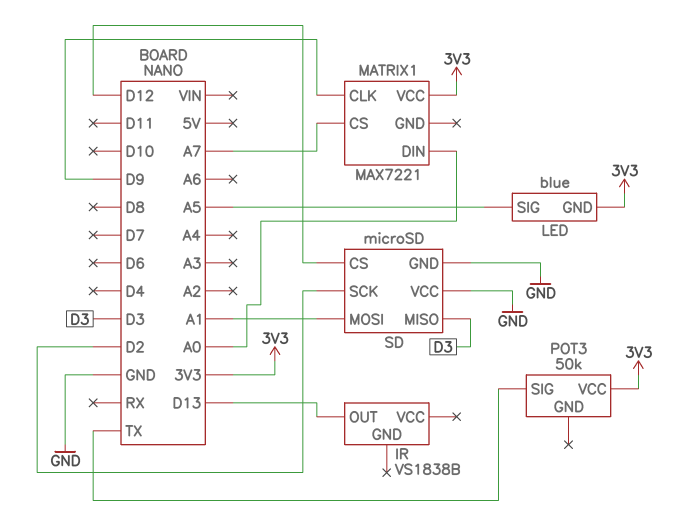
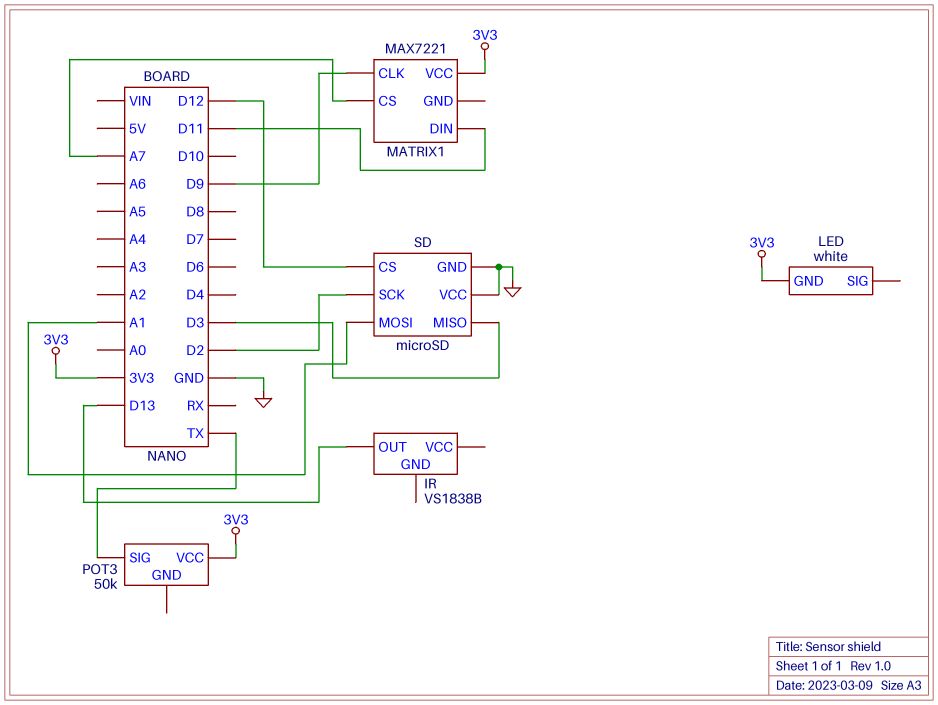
LED: blue -> white
LED pin SIG: A5 -> none
MATRIX1 pin DIN: A0 -> D11

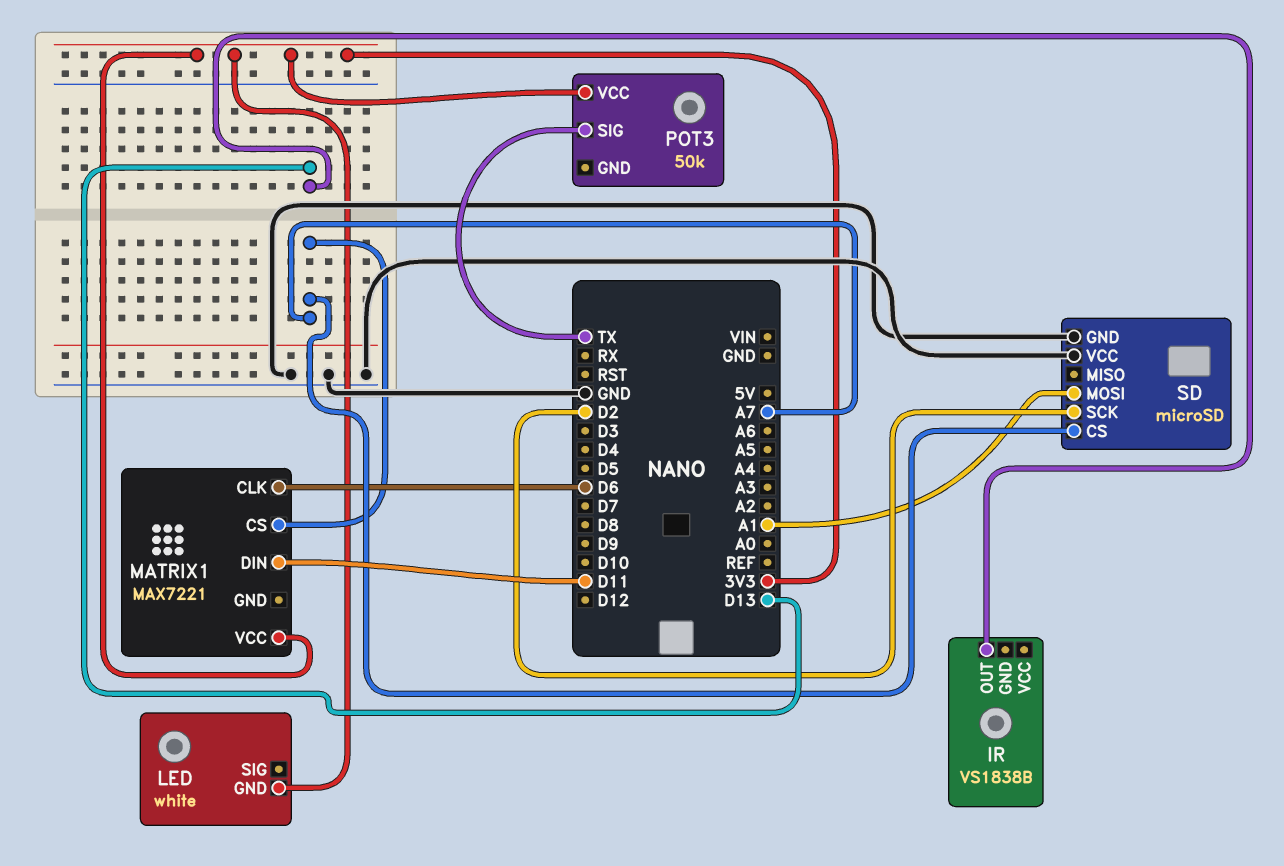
MATRIX1 pin CLK: D9 -> D6
SD pin CS: D12 -> A7
SD pin MISO: D3 -> none

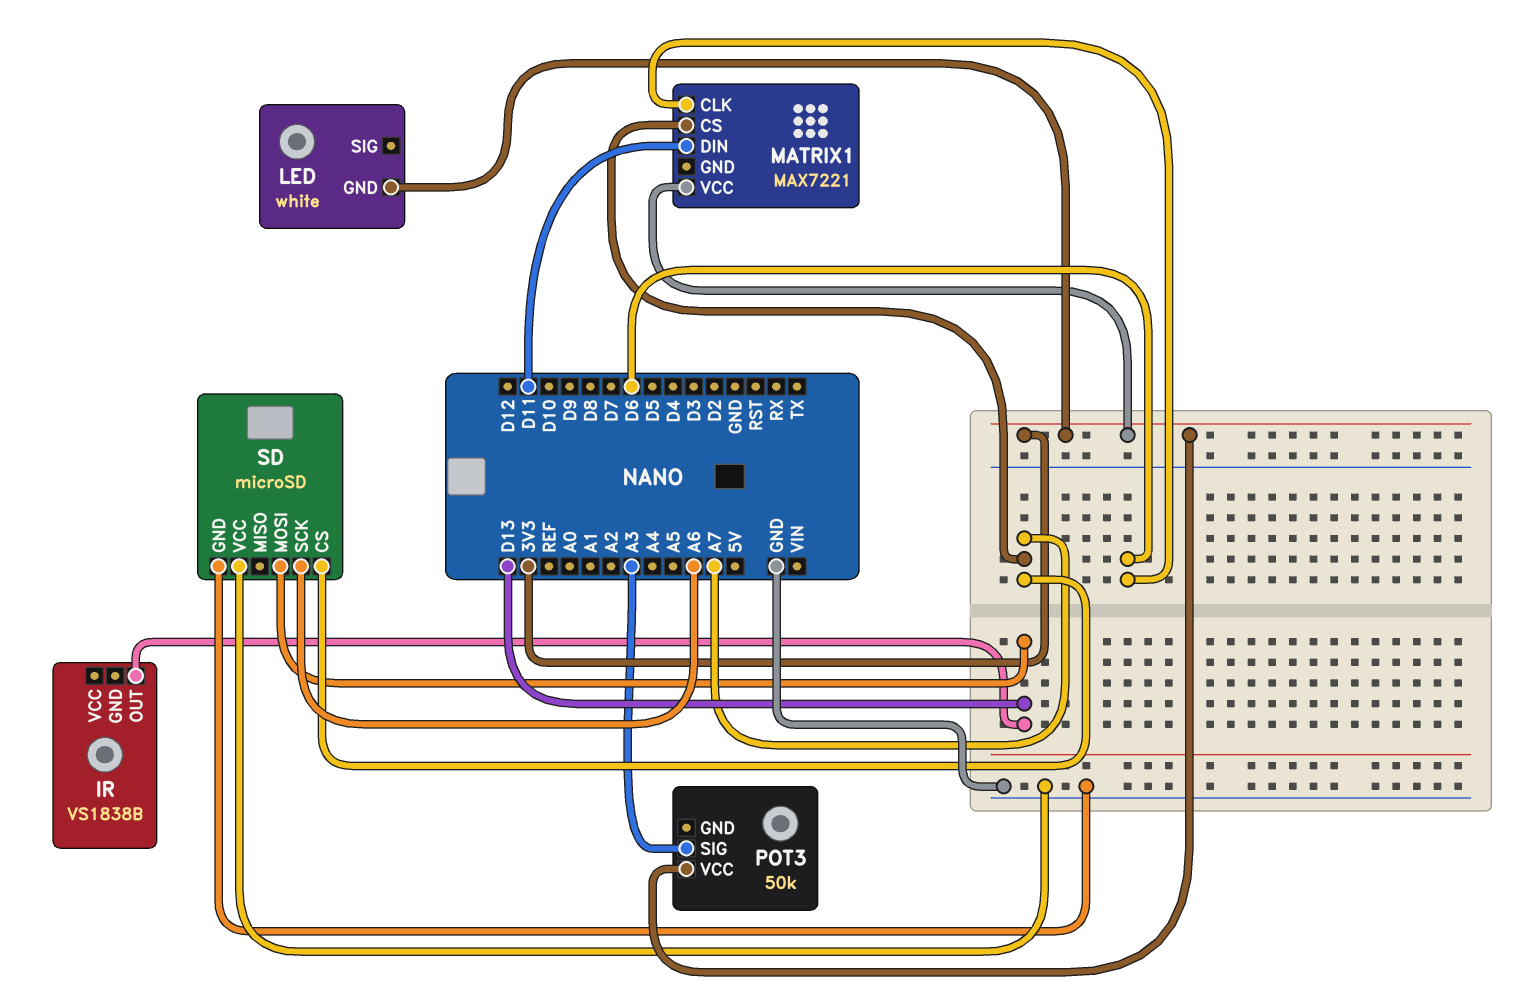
POT3 pin SIG: TX -> A3
SD pin MOSI: A1 -> D13
SD pin SCK: D2 -> A6

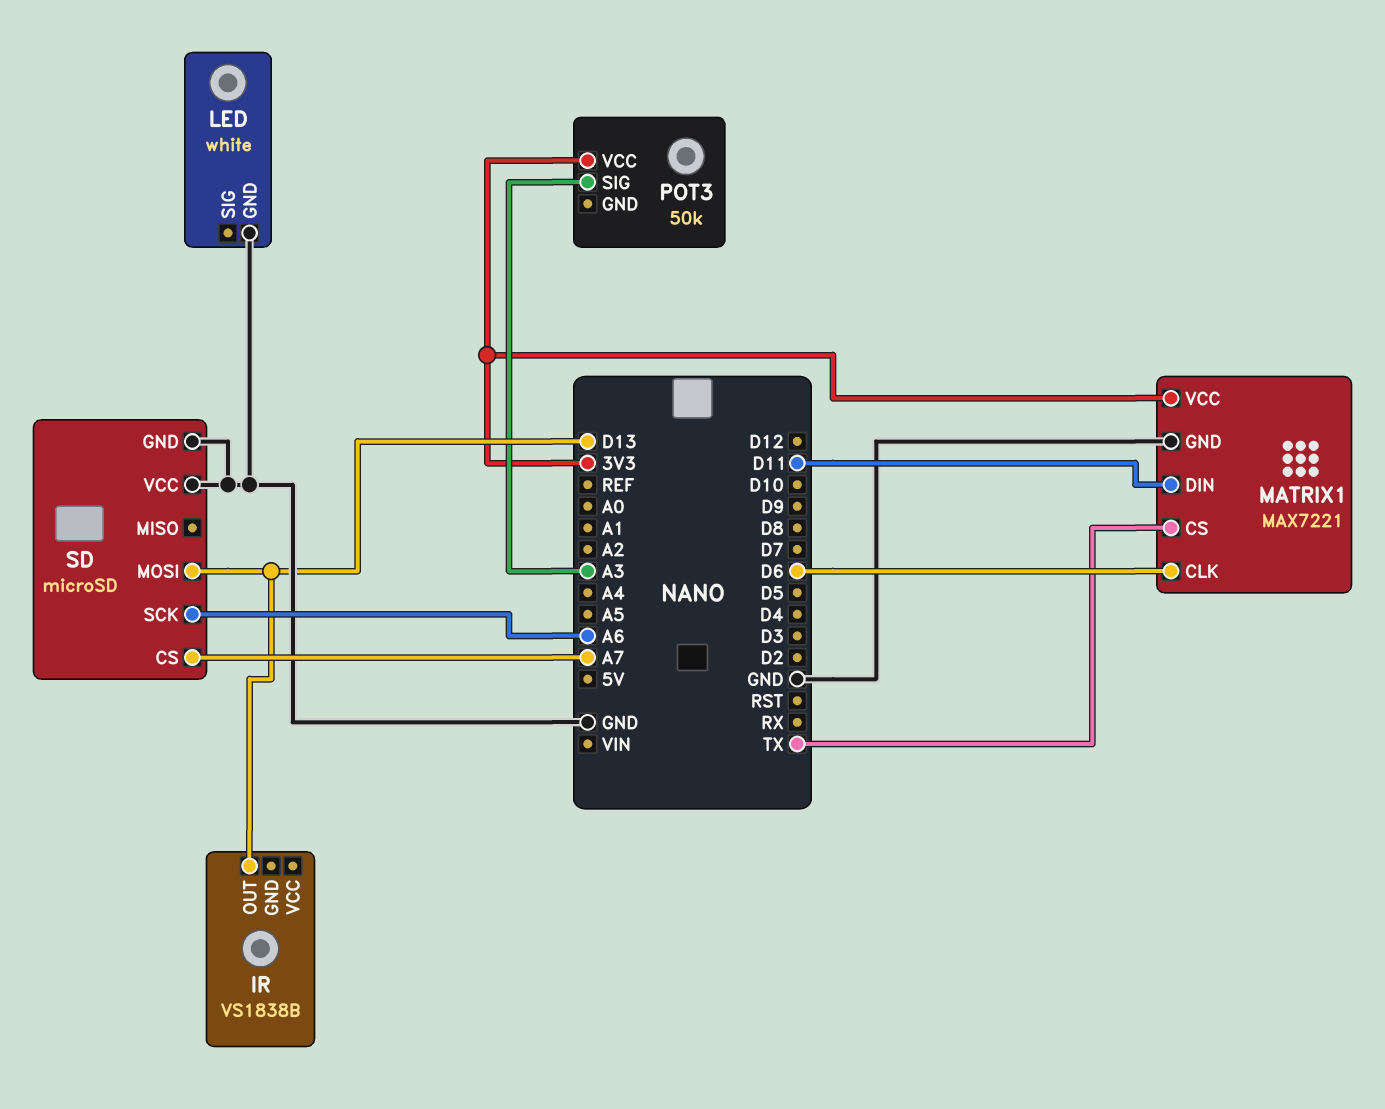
LED pin GND: 3V3 -> GND
MATRIX1 pin CS: A7 -> TX
MATRIX1 pin GND: none -> GND

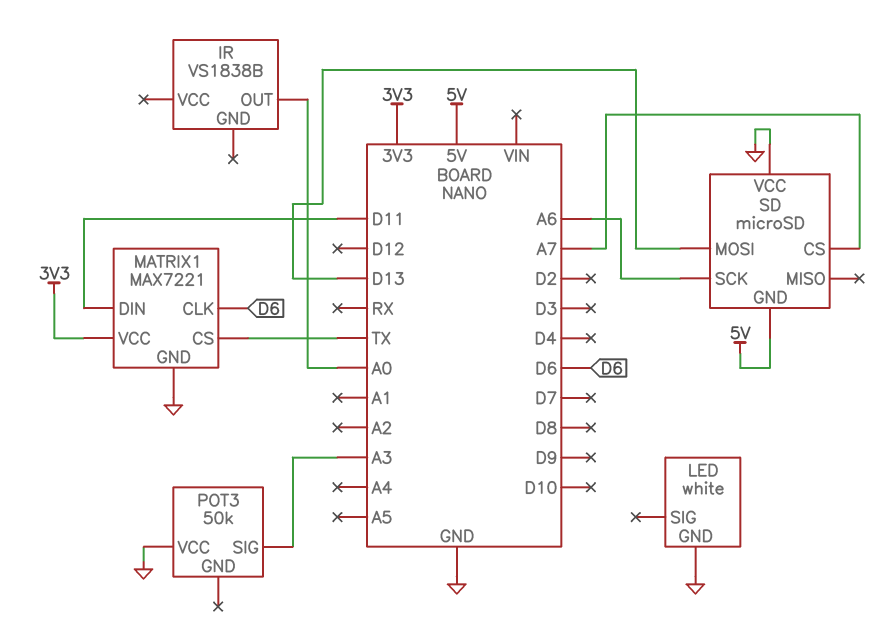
IR pin OUT: D13 -> A0
POT3 pin VCC: 3V3 -> GND
SD pin GND: GND -> 5V

